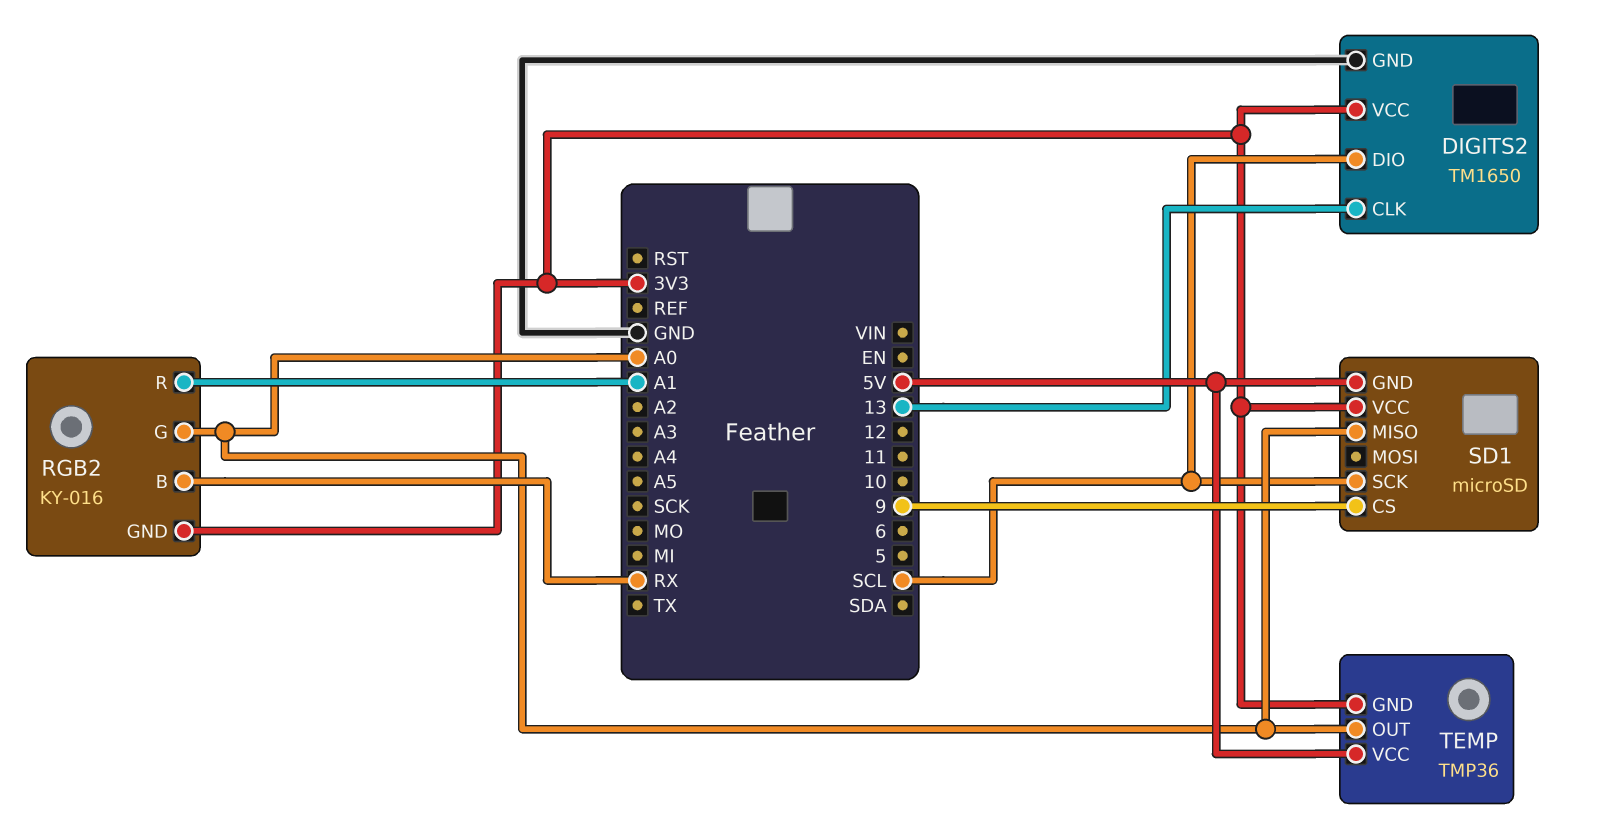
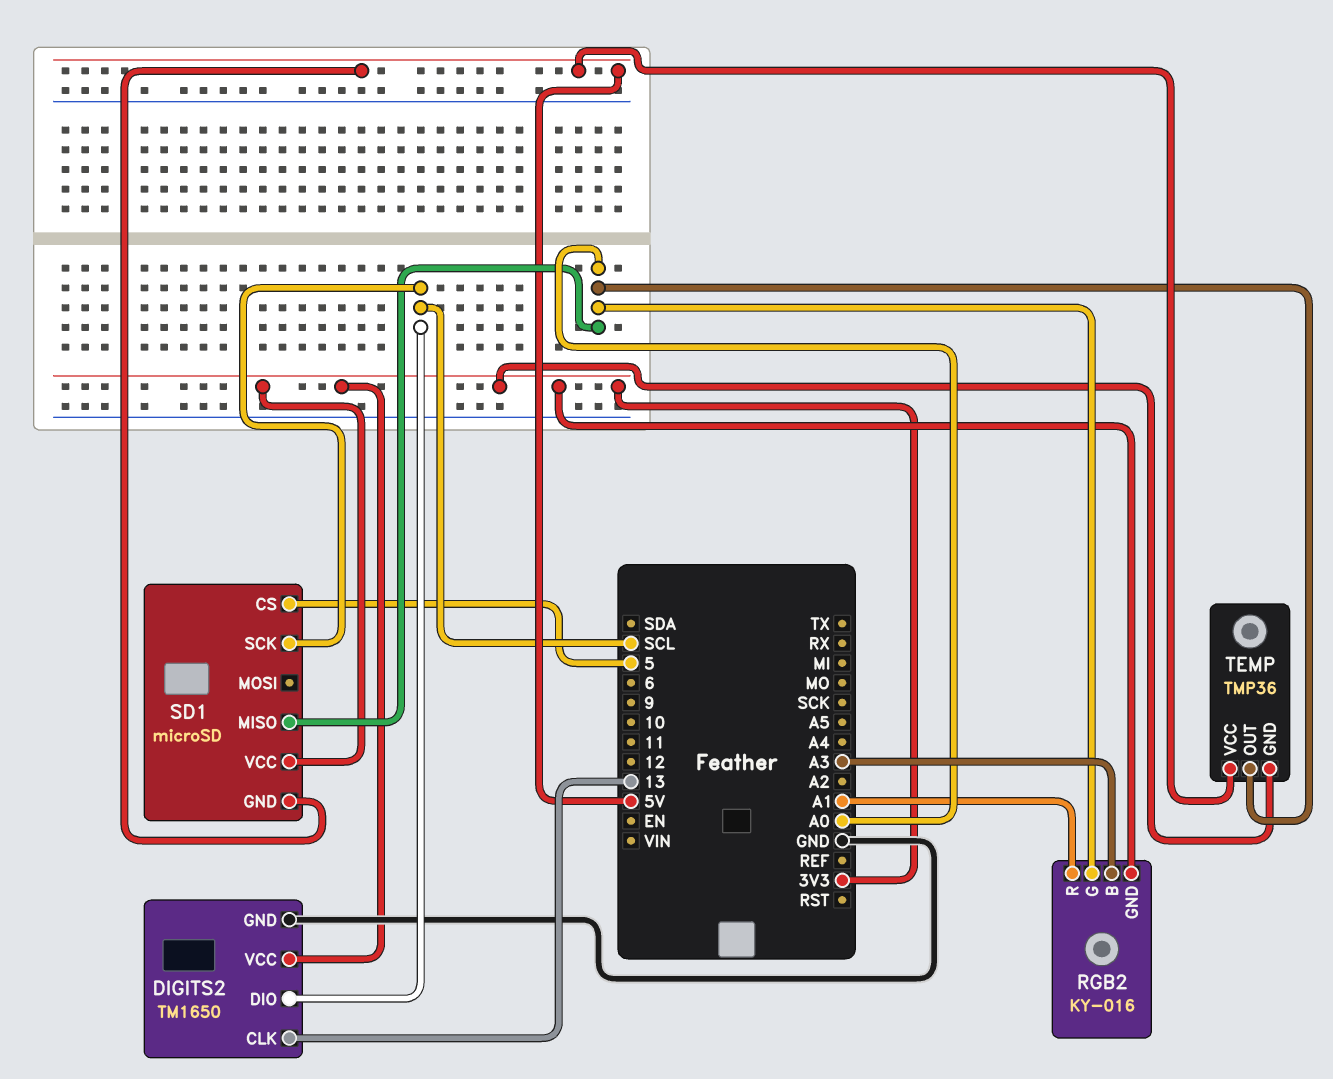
RGB2 pin B: RX -> A3
SD1 pin CS: 9 -> 5

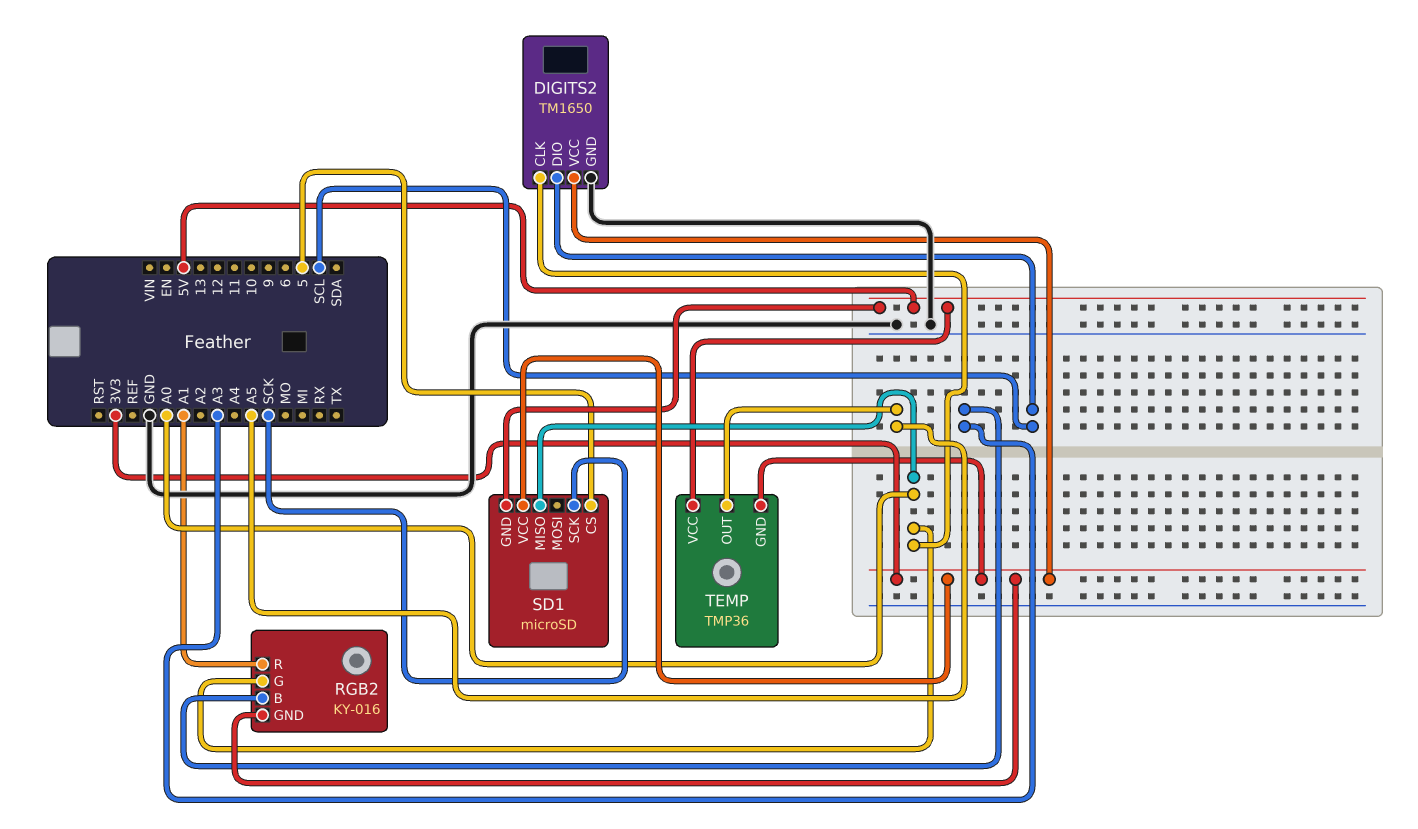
DIGITS2 pin CLK: 13 -> A0
SD1 pin SCK: SCL -> SCK
TEMP pin OUT: A0 -> A5

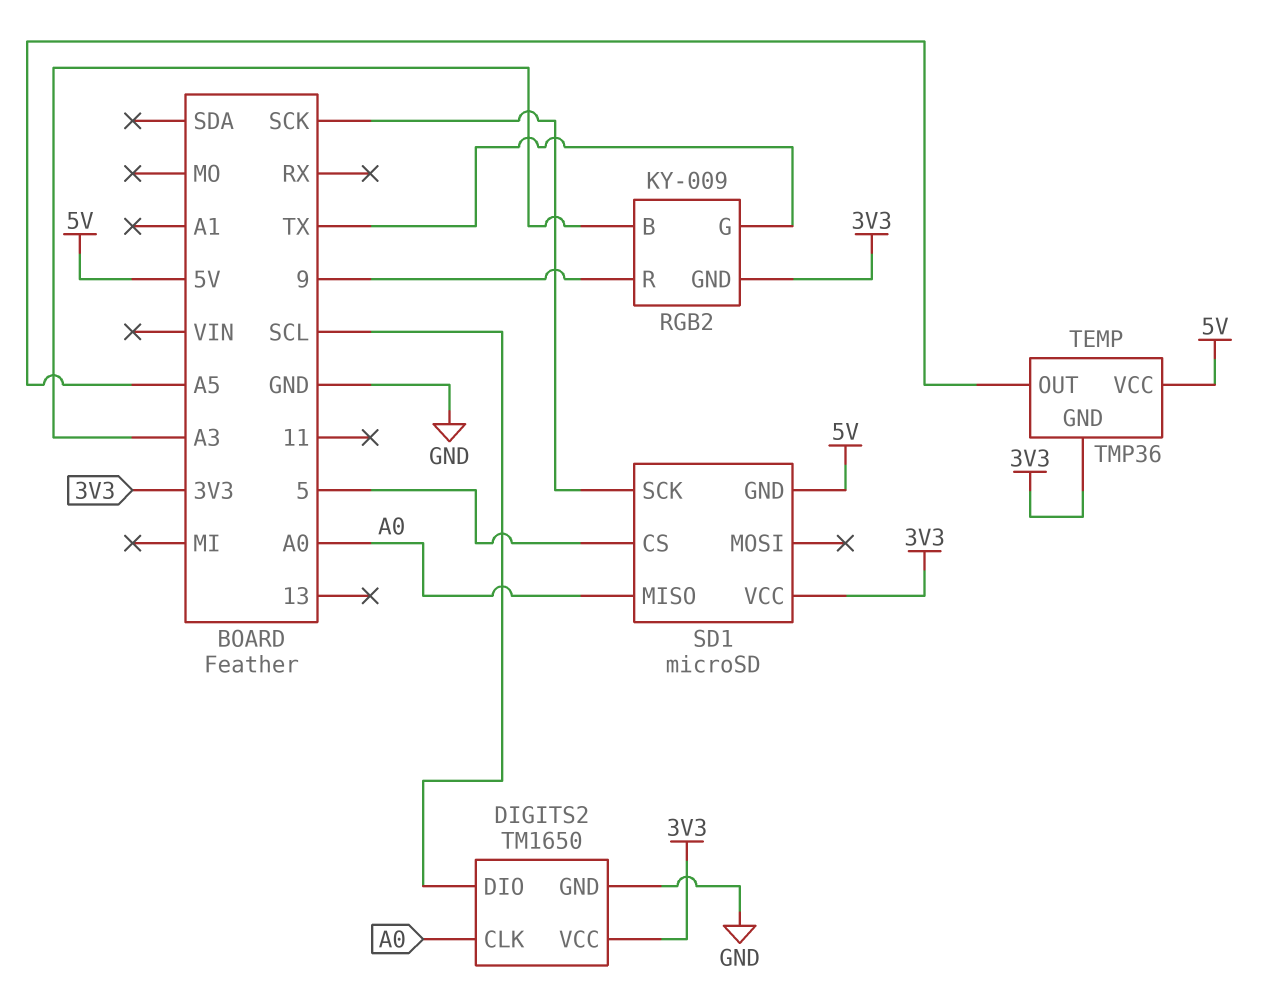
RGB2: KY-016 -> KY-009
RGB2 pin G: A0 -> TX
RGB2 pin R: A1 -> 9

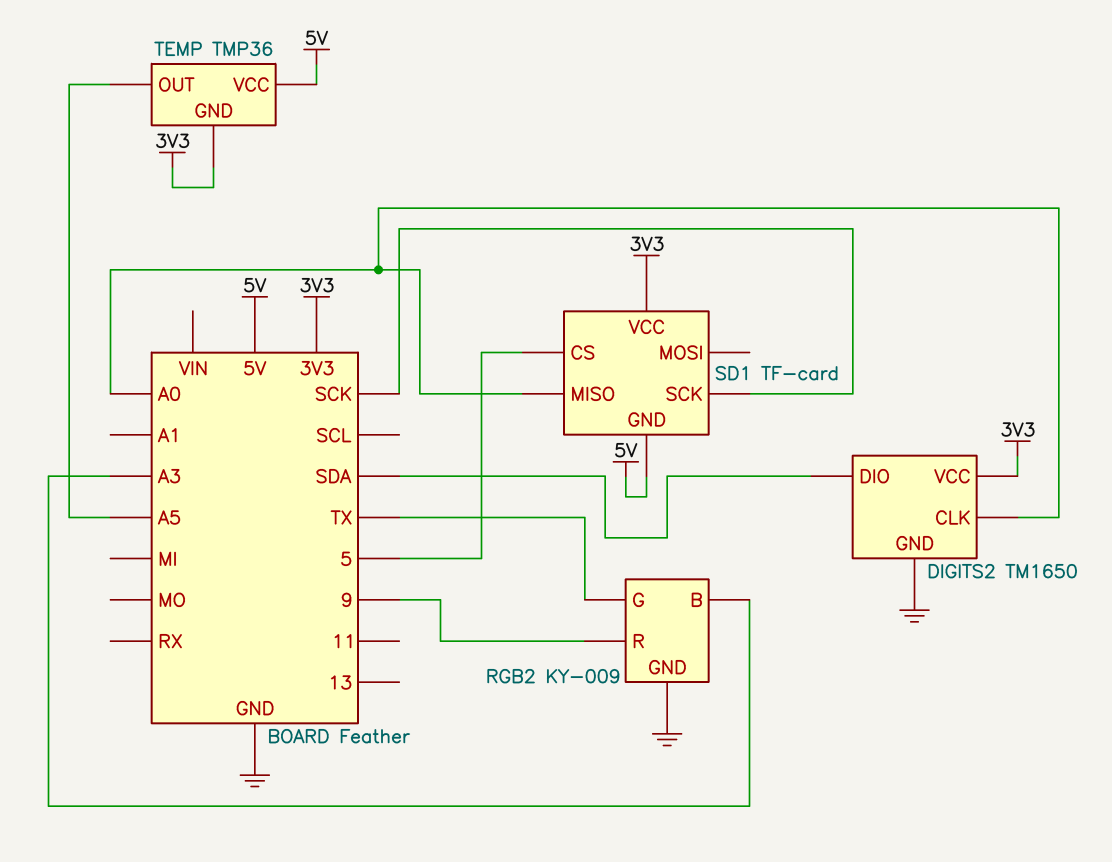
DIGITS2 pin DIO: SCL -> SDA
RGB2 pin GND: 3V3 -> GND
SD1: microSD -> TF-card

